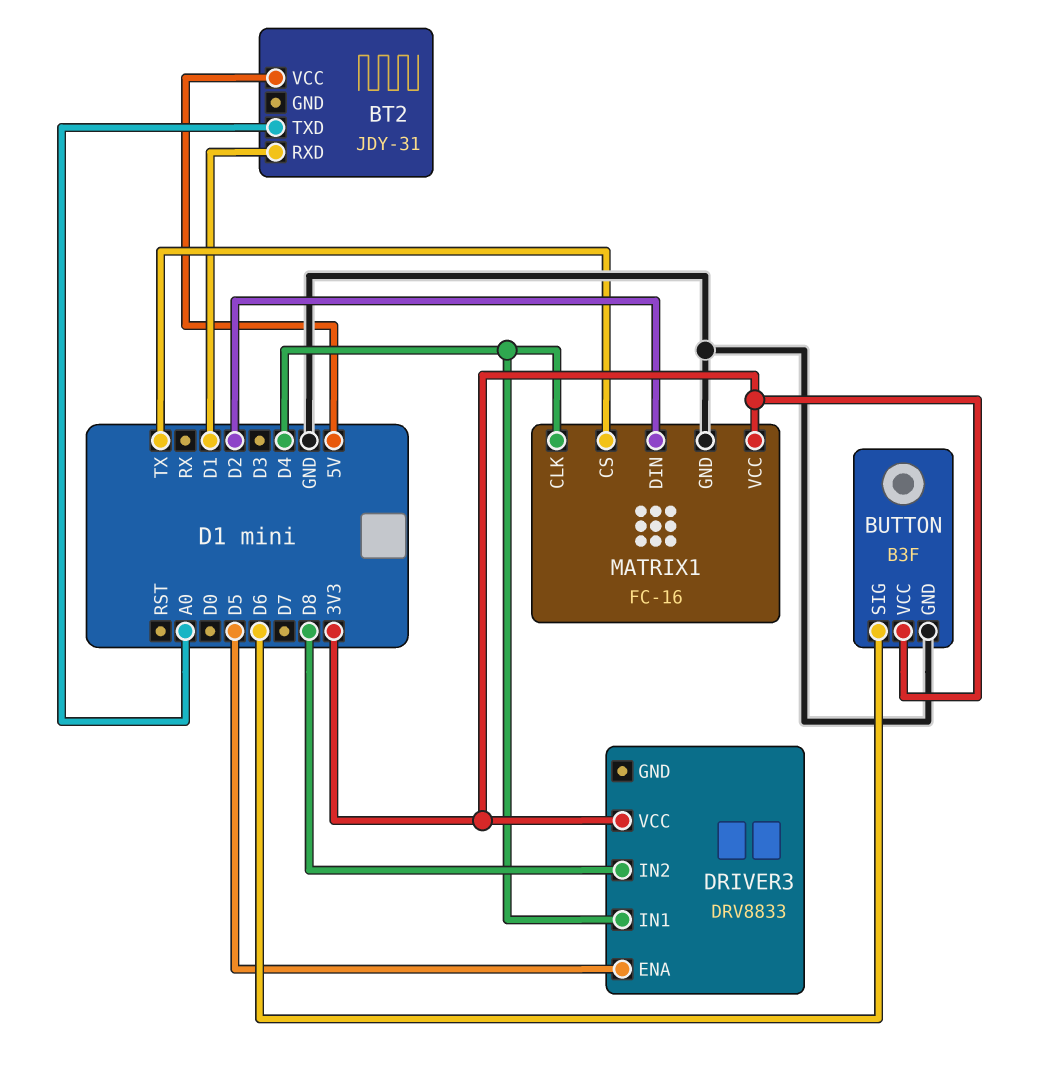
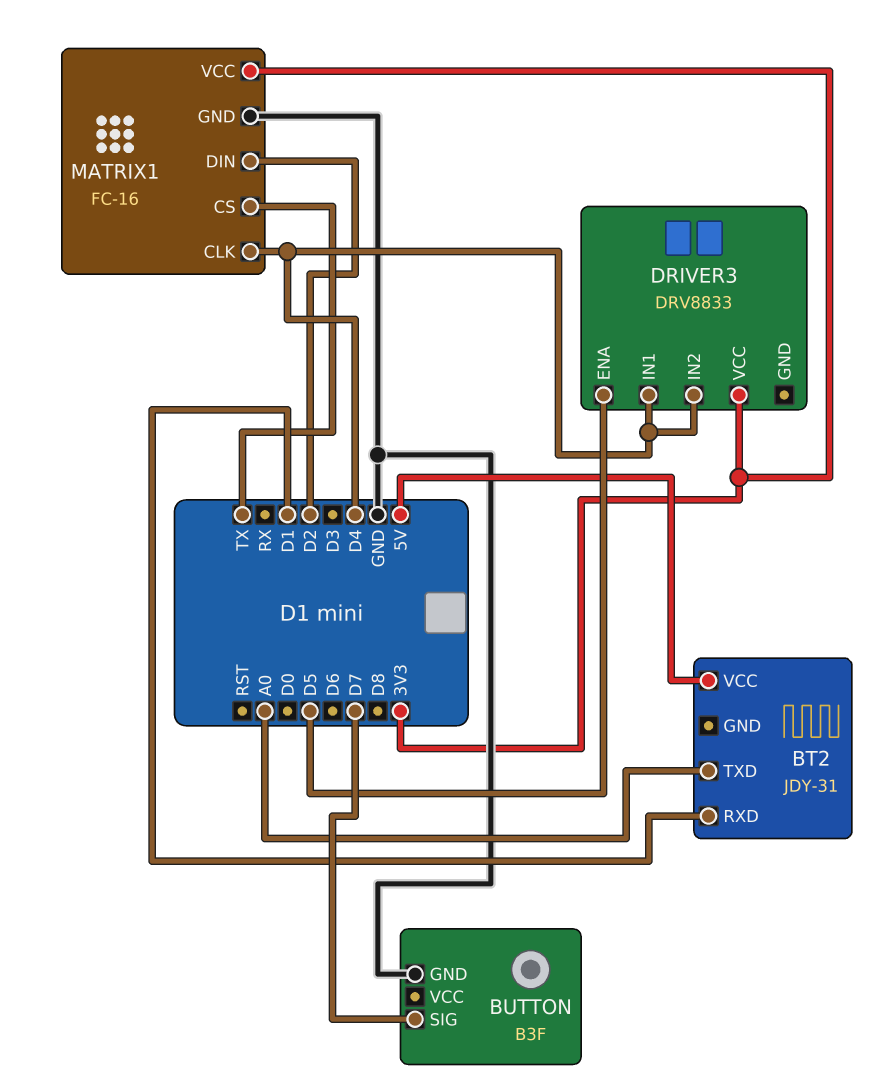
BUTTON pin SIG: D6 -> D7
BUTTON pin VCC: 3V3 -> none
DRIVER3 pin IN2: D8 -> D4

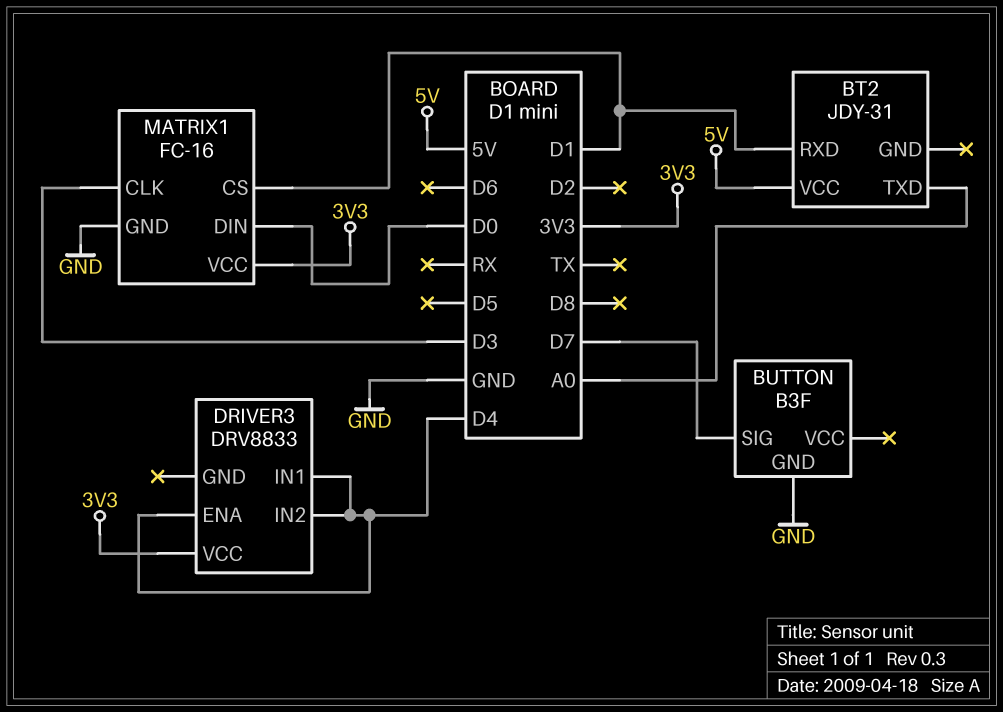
DRIVER3 pin ENA: D5 -> D4
MATRIX1 pin CLK: D4 -> D3
MATRIX1 pin CS: TX -> D1
MATRIX1 pin DIN: D2 -> D0

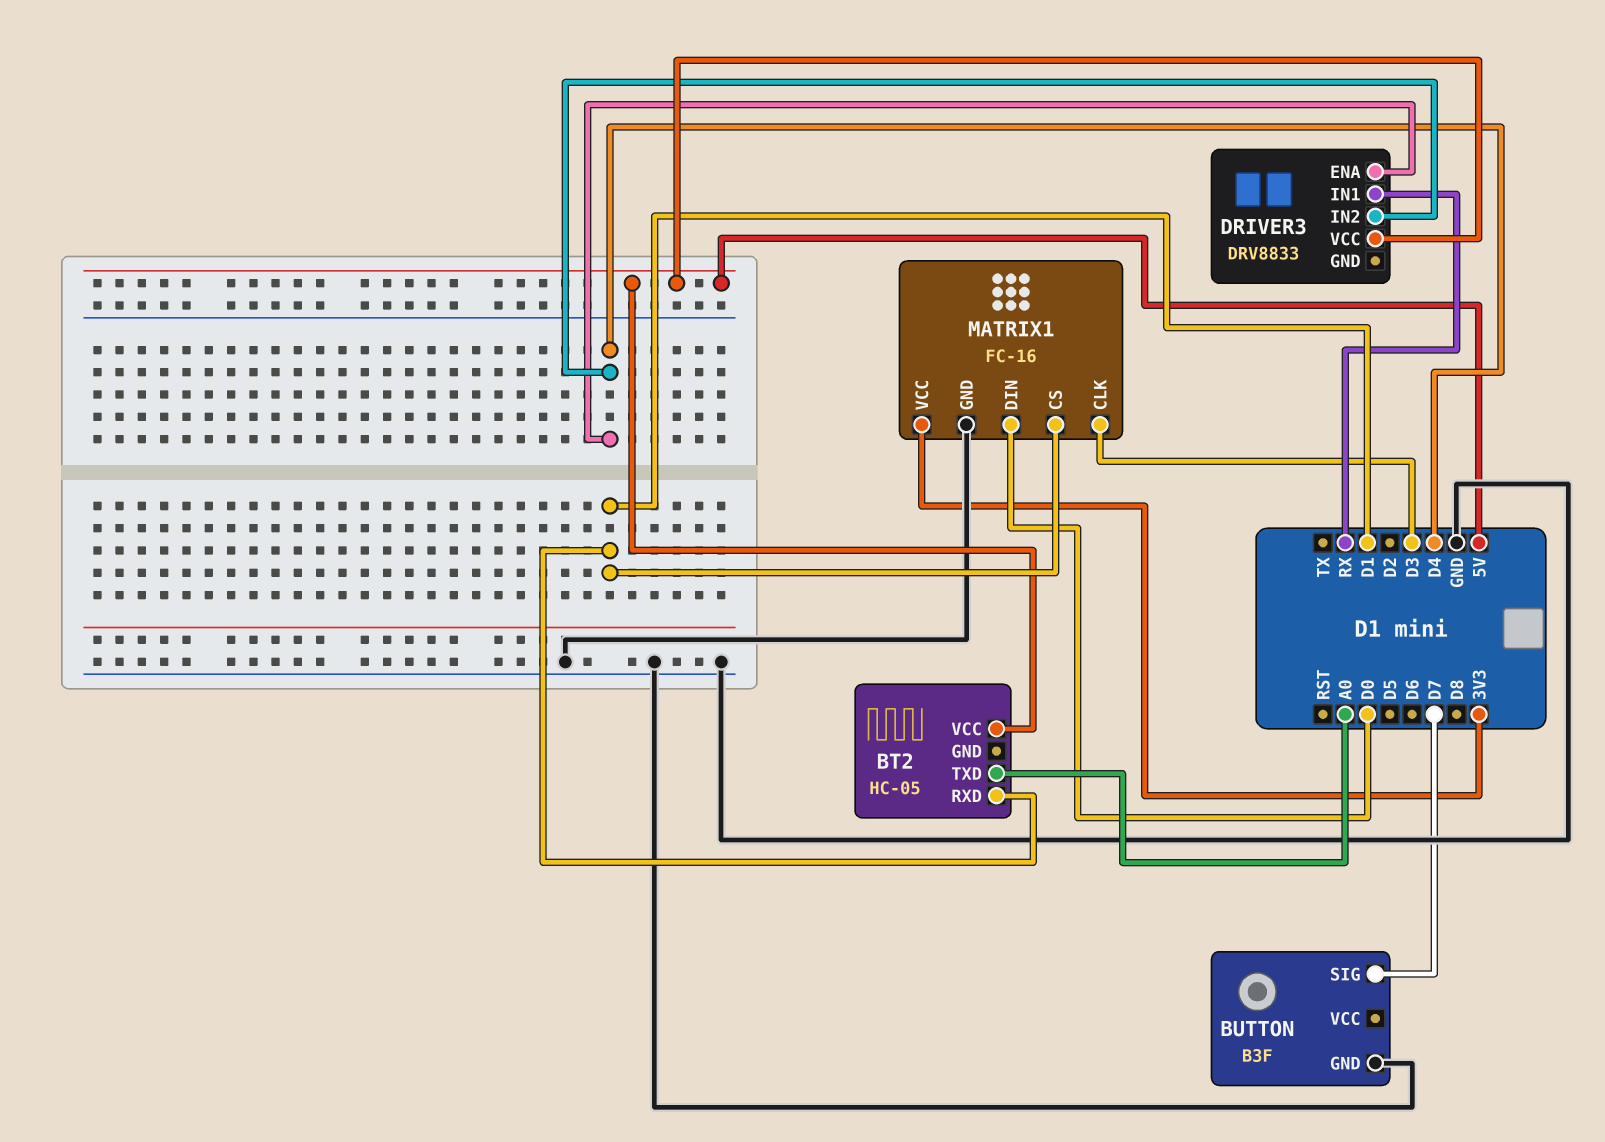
BT2: JDY-31 -> HC-05
DRIVER3 pin IN1: D4 -> RX
DRIVER3 pin VCC: 3V3 -> 5V

